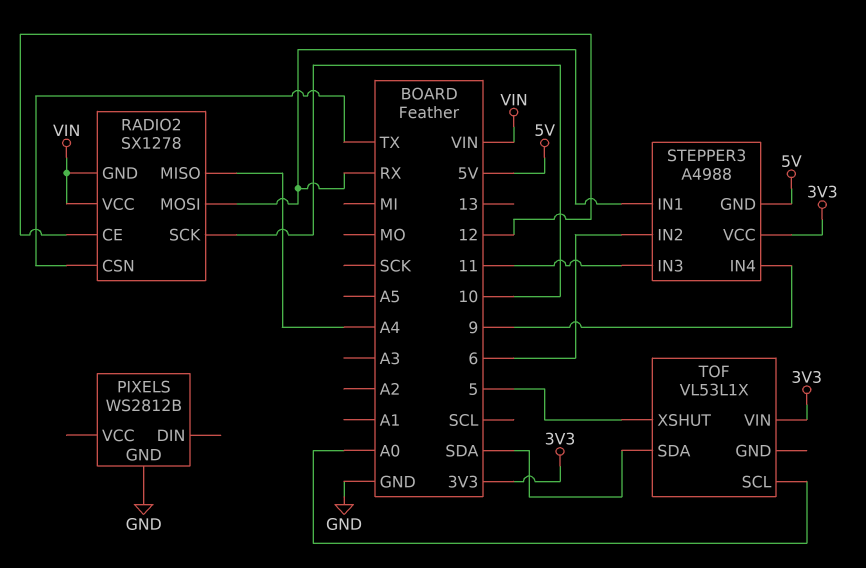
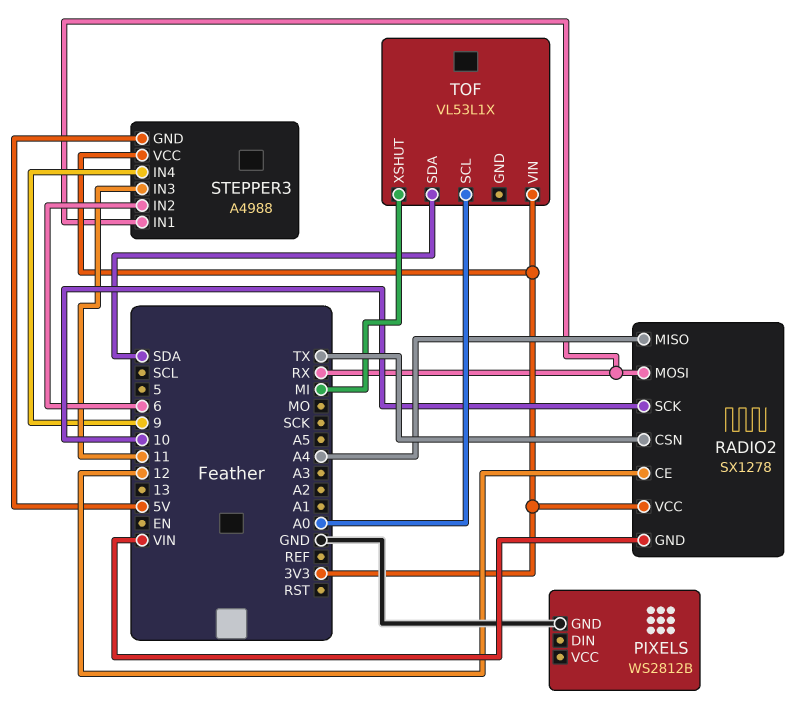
RADIO2 pin VCC: VIN -> 3V3
TOF pin XSHUT: 5 -> MI

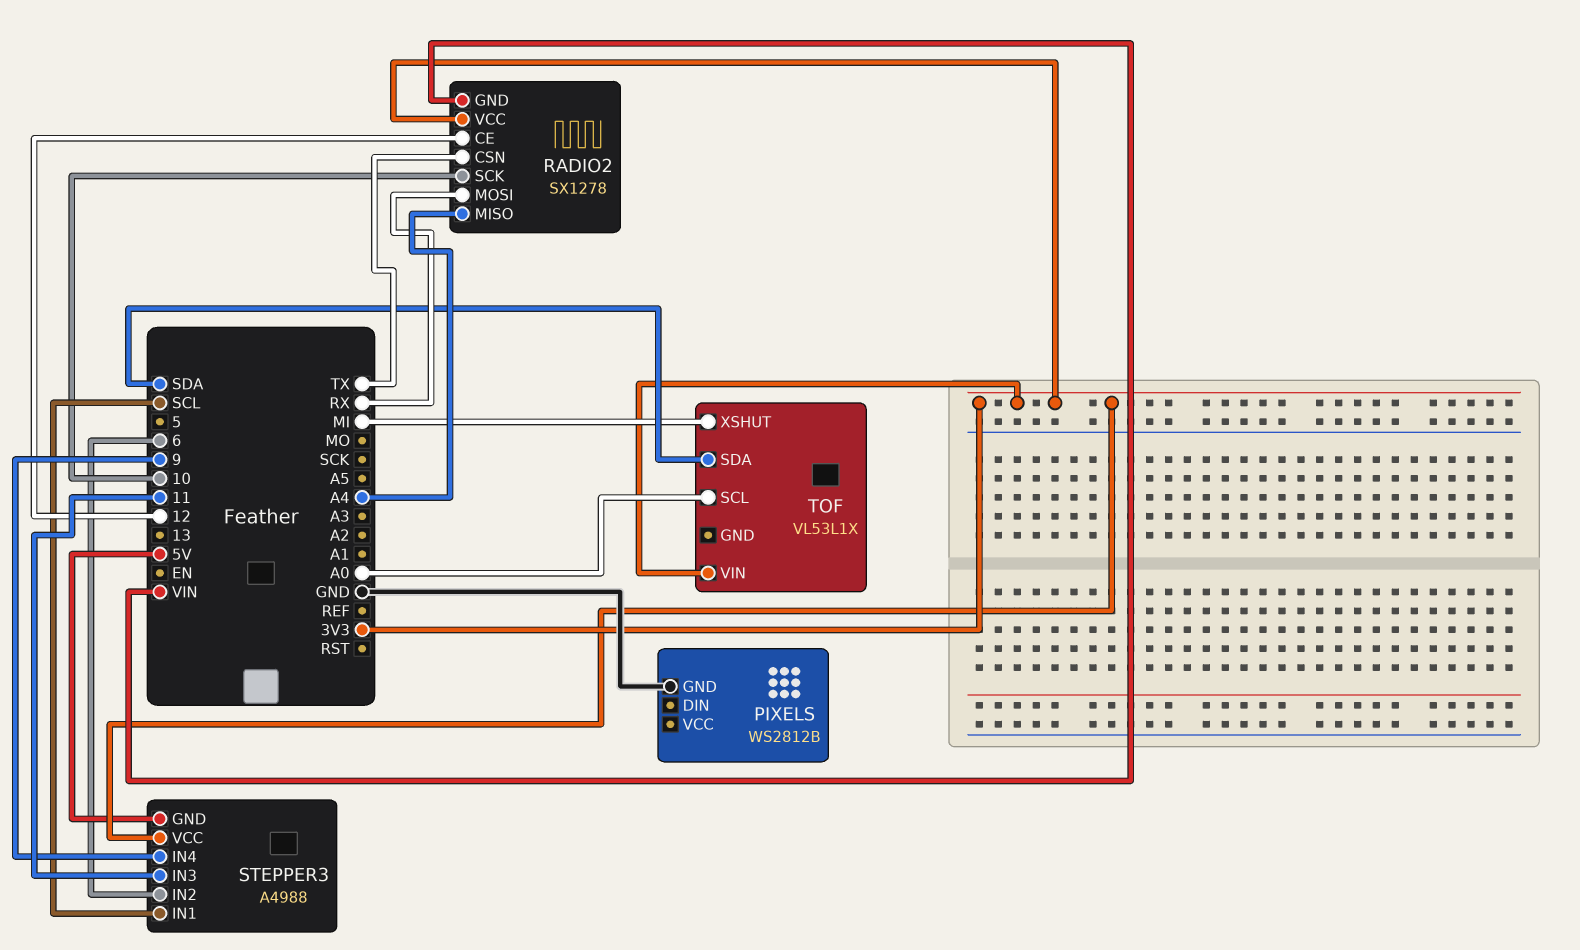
STEPPER3 pin IN1: RX -> SCL

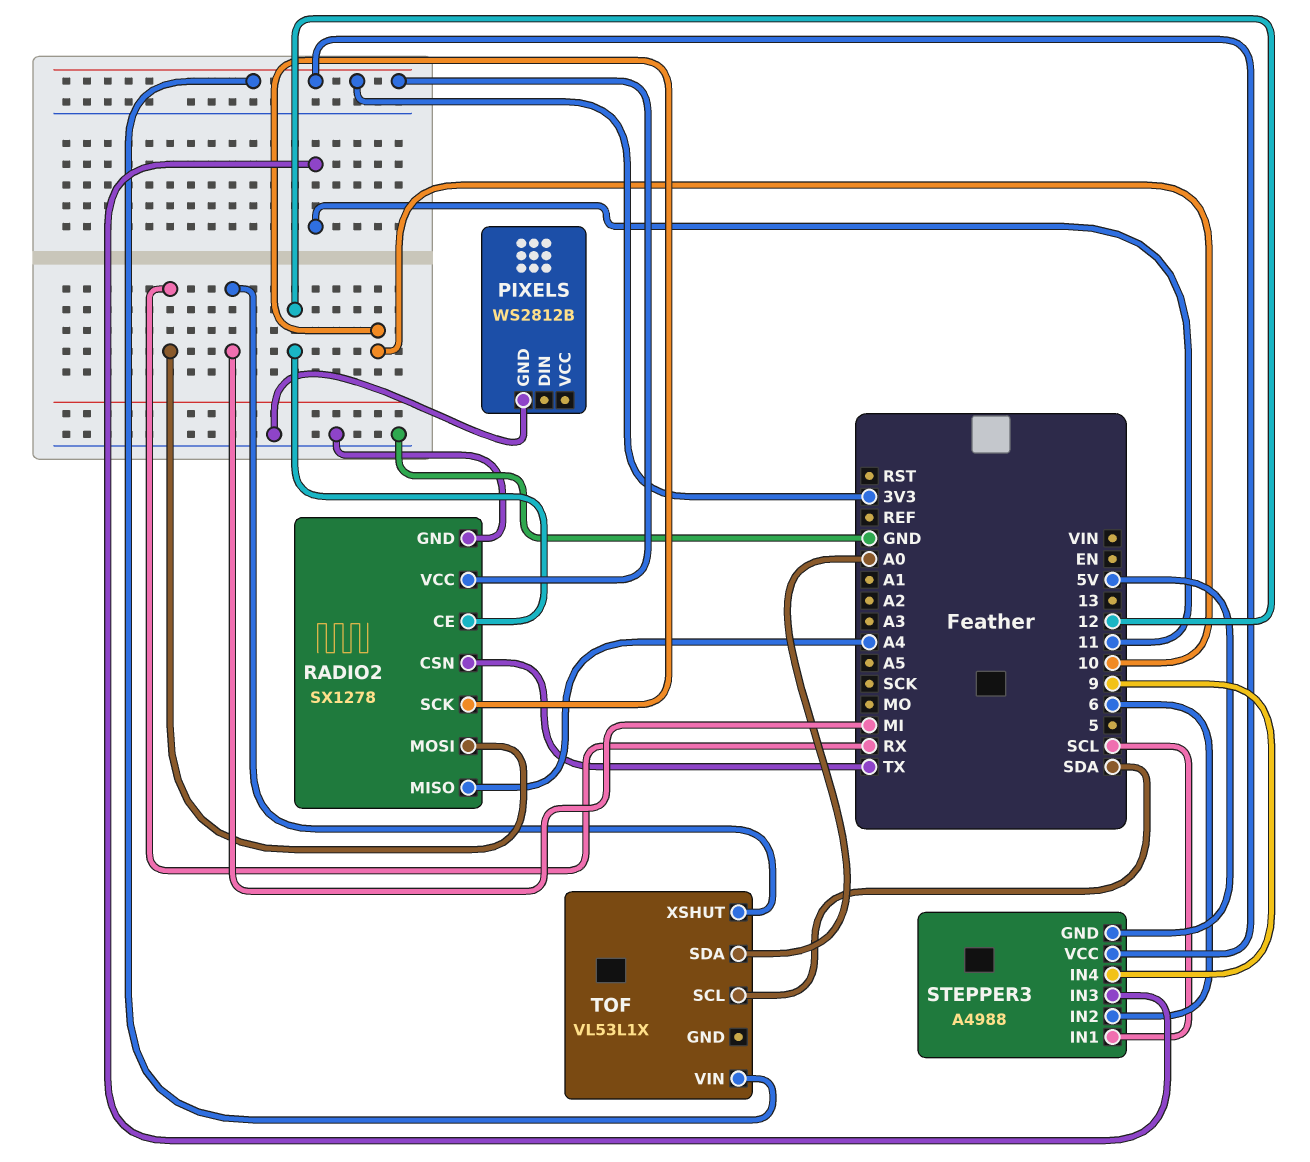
RADIO2 pin GND: VIN -> GND
TOF pin SCL: A0 -> SDA
TOF pin SDA: SDA -> A0

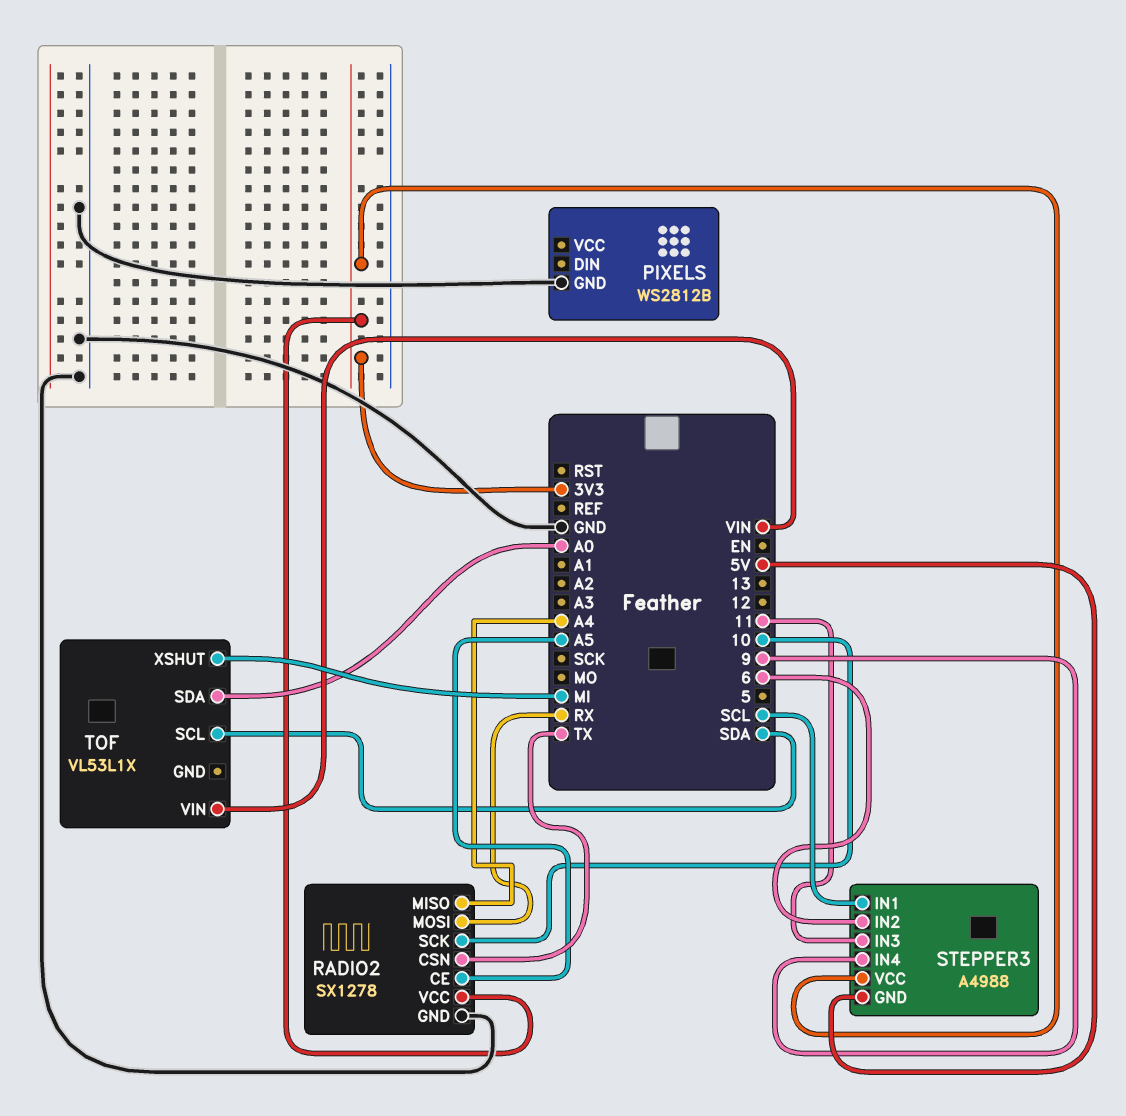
RADIO2 pin CE: 12 -> A5
TOF pin VIN: 3V3 -> VIN

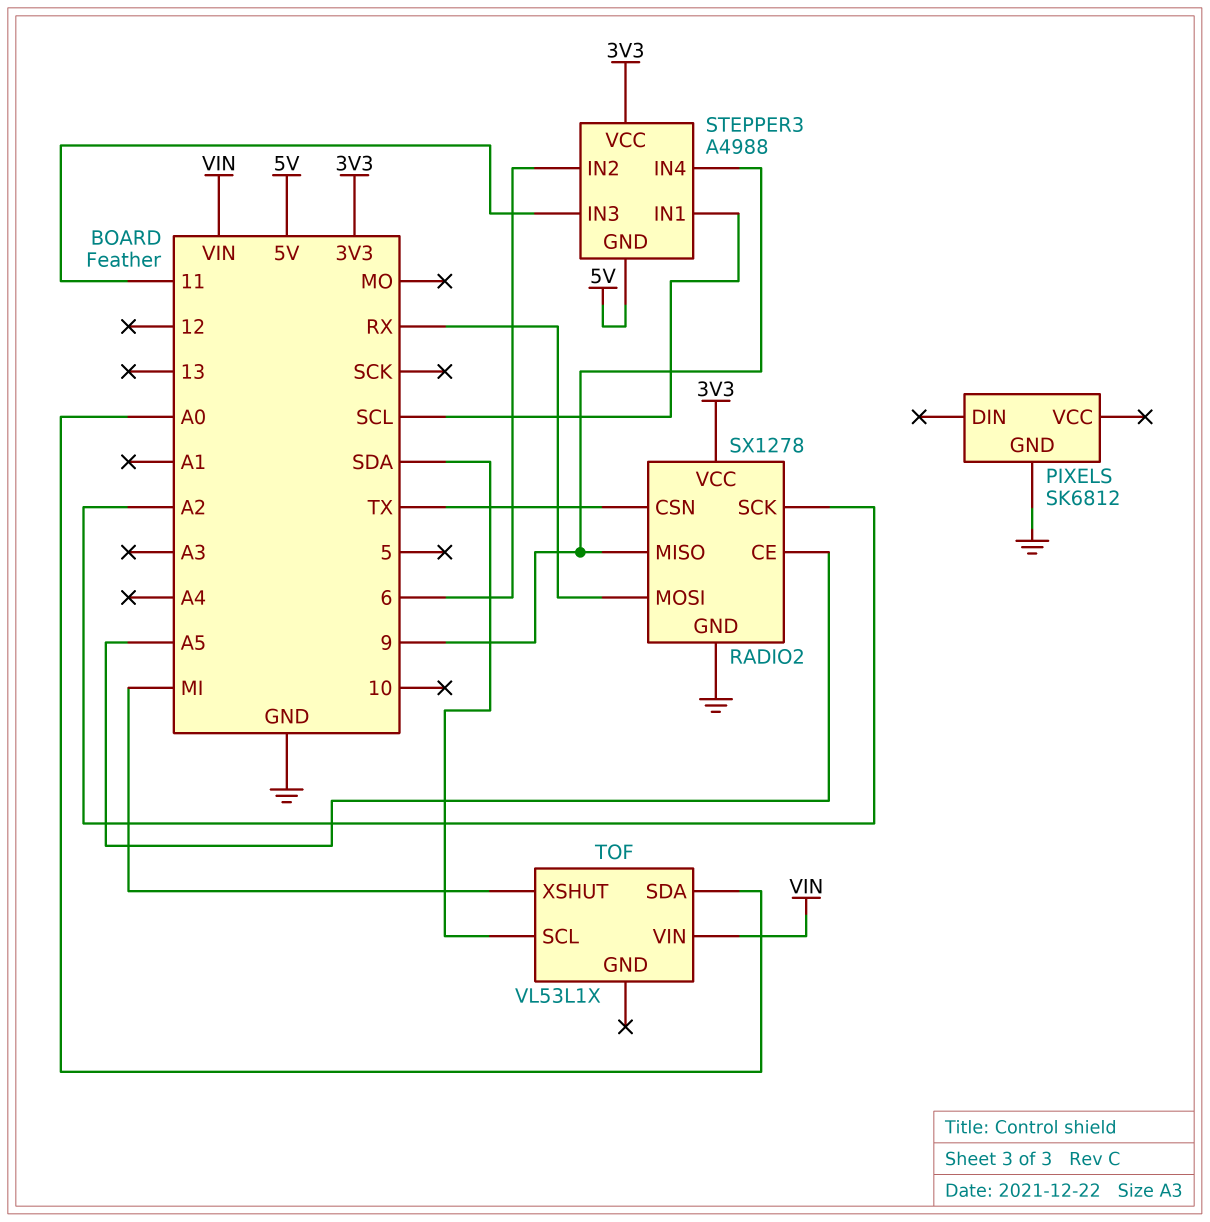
PIXELS: WS2812B -> SK6812
RADIO2 pin MISO: A4 -> 9
RADIO2 pin SCK: 10 -> A2

